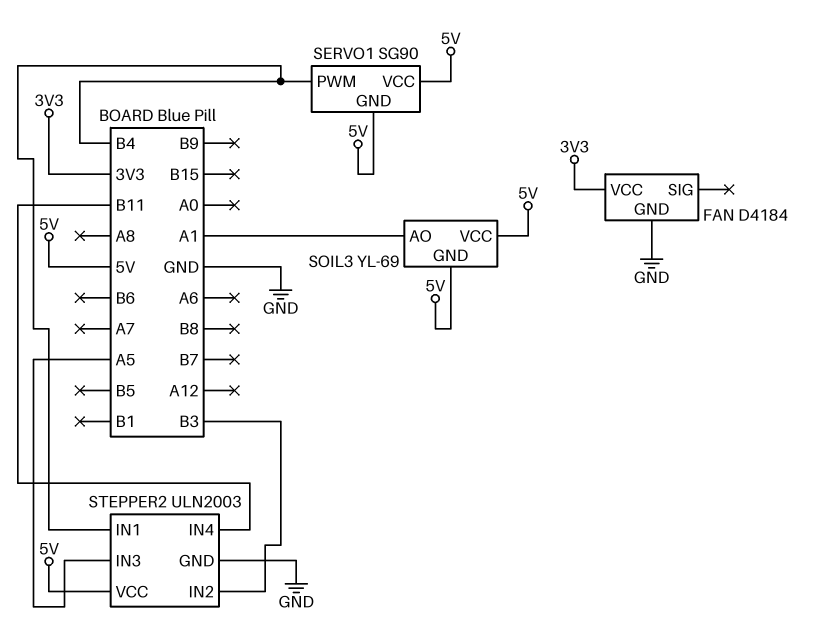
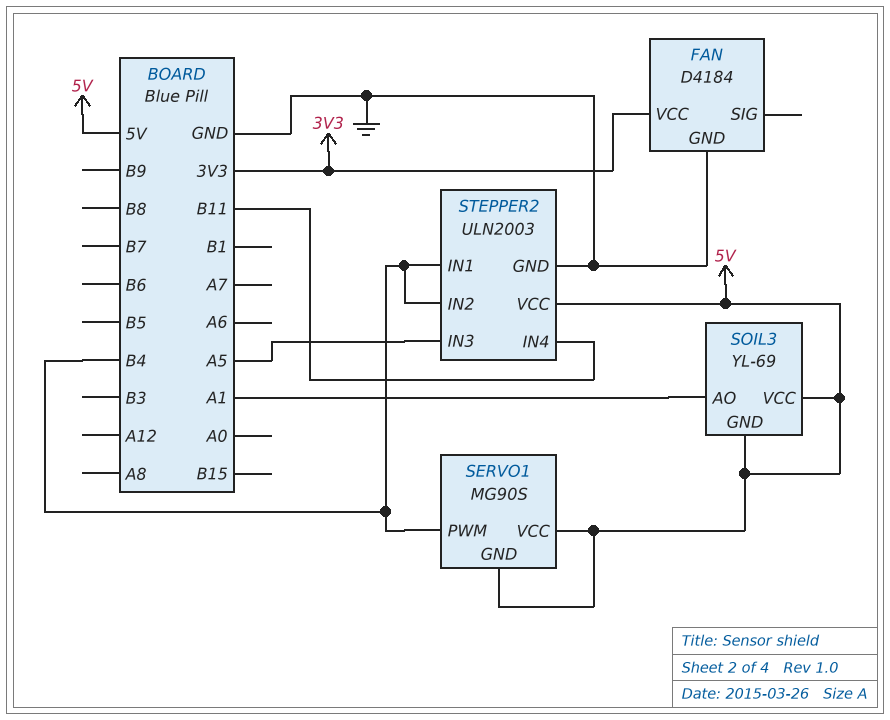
SERVO1: SG90 -> MG90S
STEPPER2 pin IN2: B3 -> B4

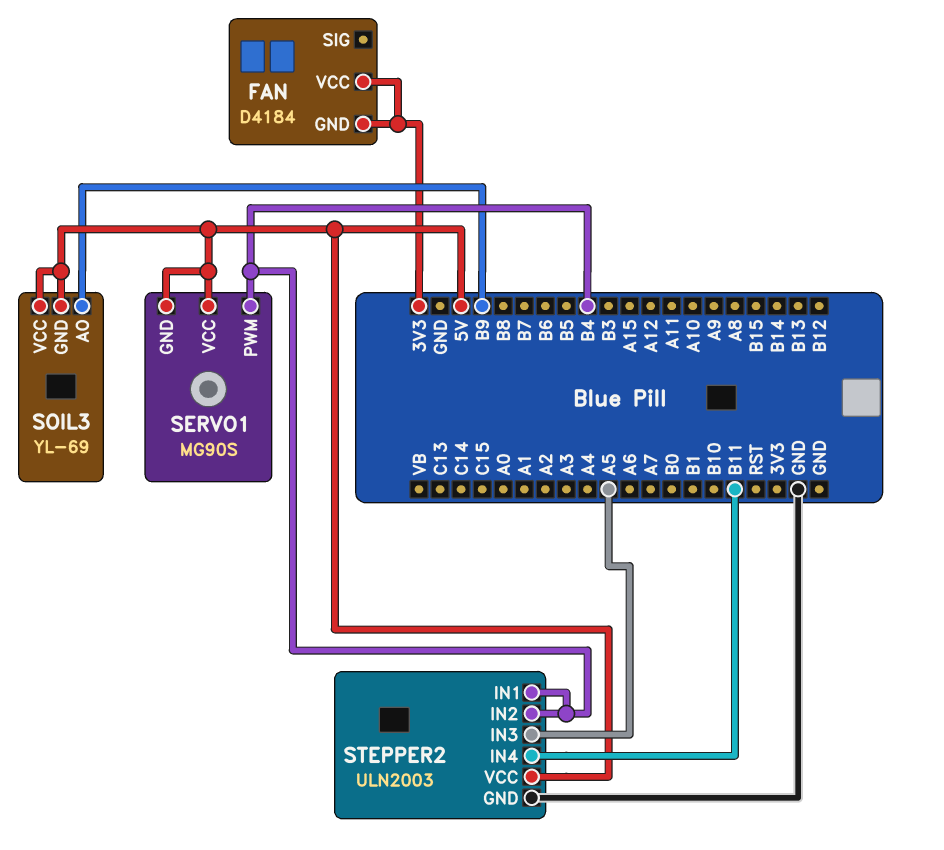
FAN pin GND: GND -> 3V3
SOIL3 pin AO: A1 -> B9

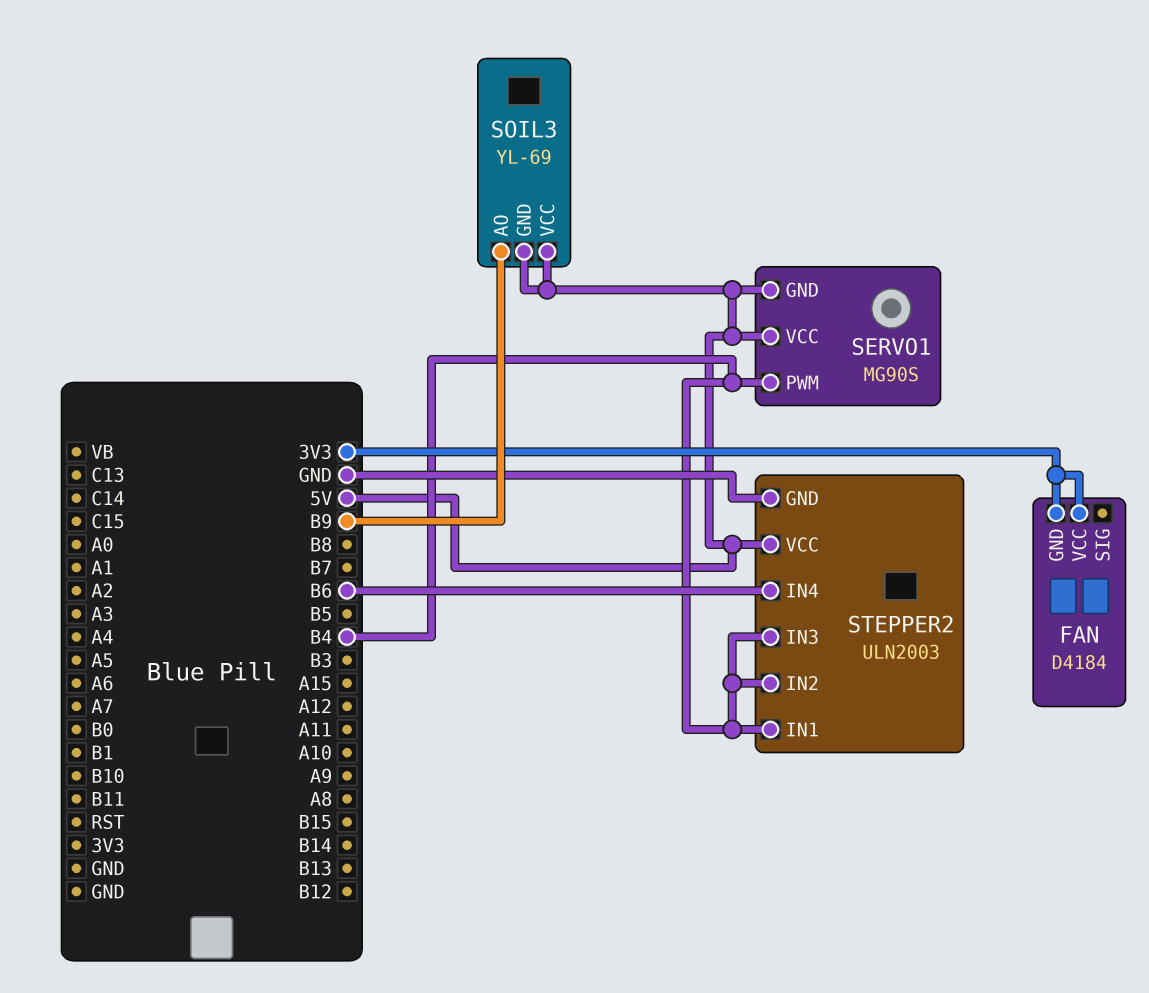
STEPPER2 pin IN3: A5 -> B4
STEPPER2 pin IN4: B11 -> B6

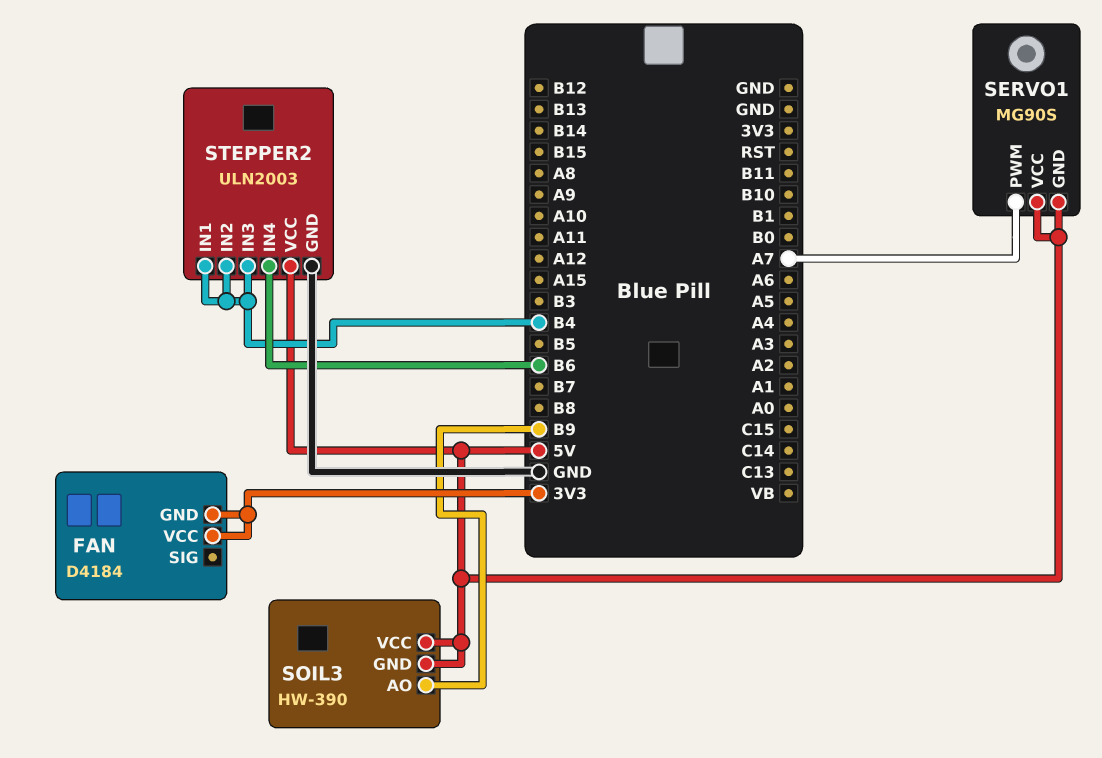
SERVO1 pin PWM: B4 -> A7
SOIL3: YL-69 -> HW-390

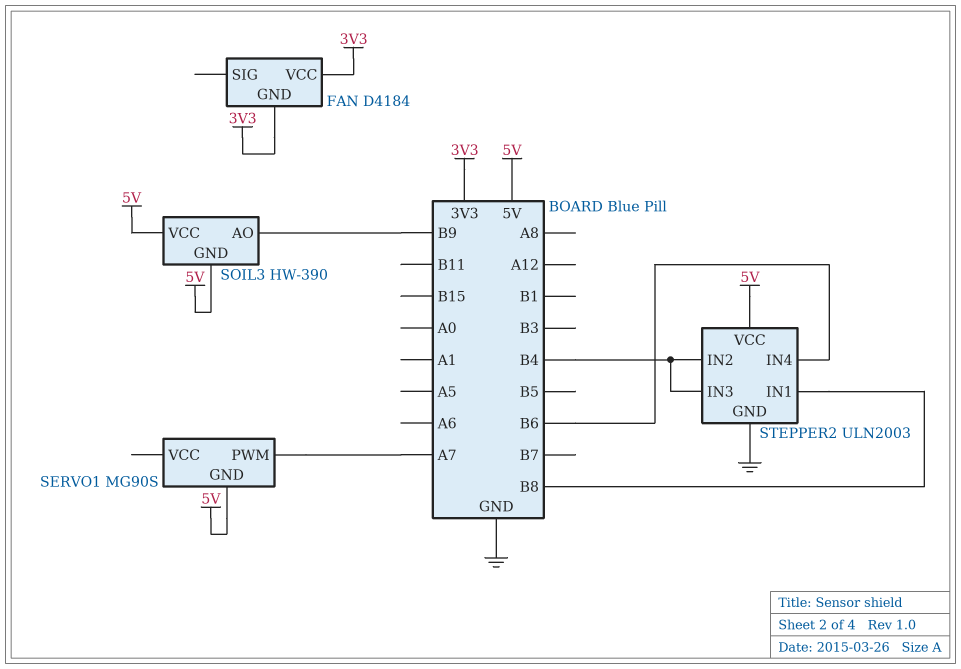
SERVO1 pin VCC: 5V -> none
STEPPER2 pin IN1: B4 -> B8

